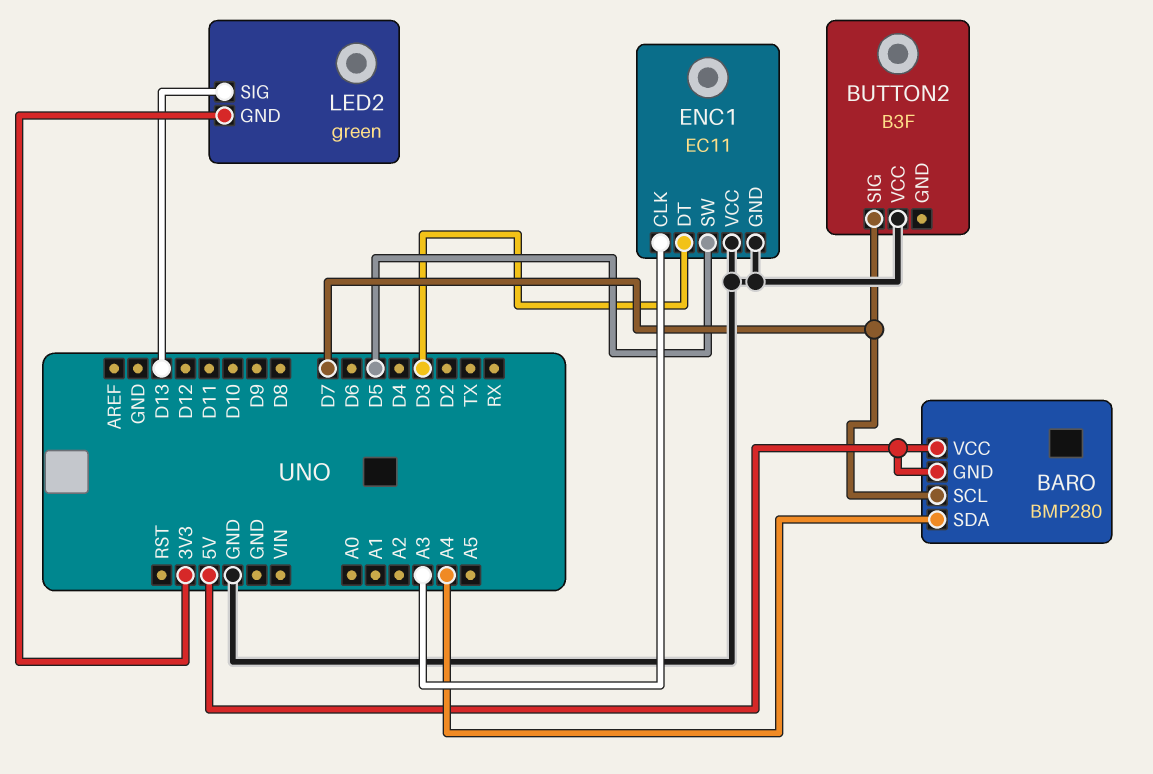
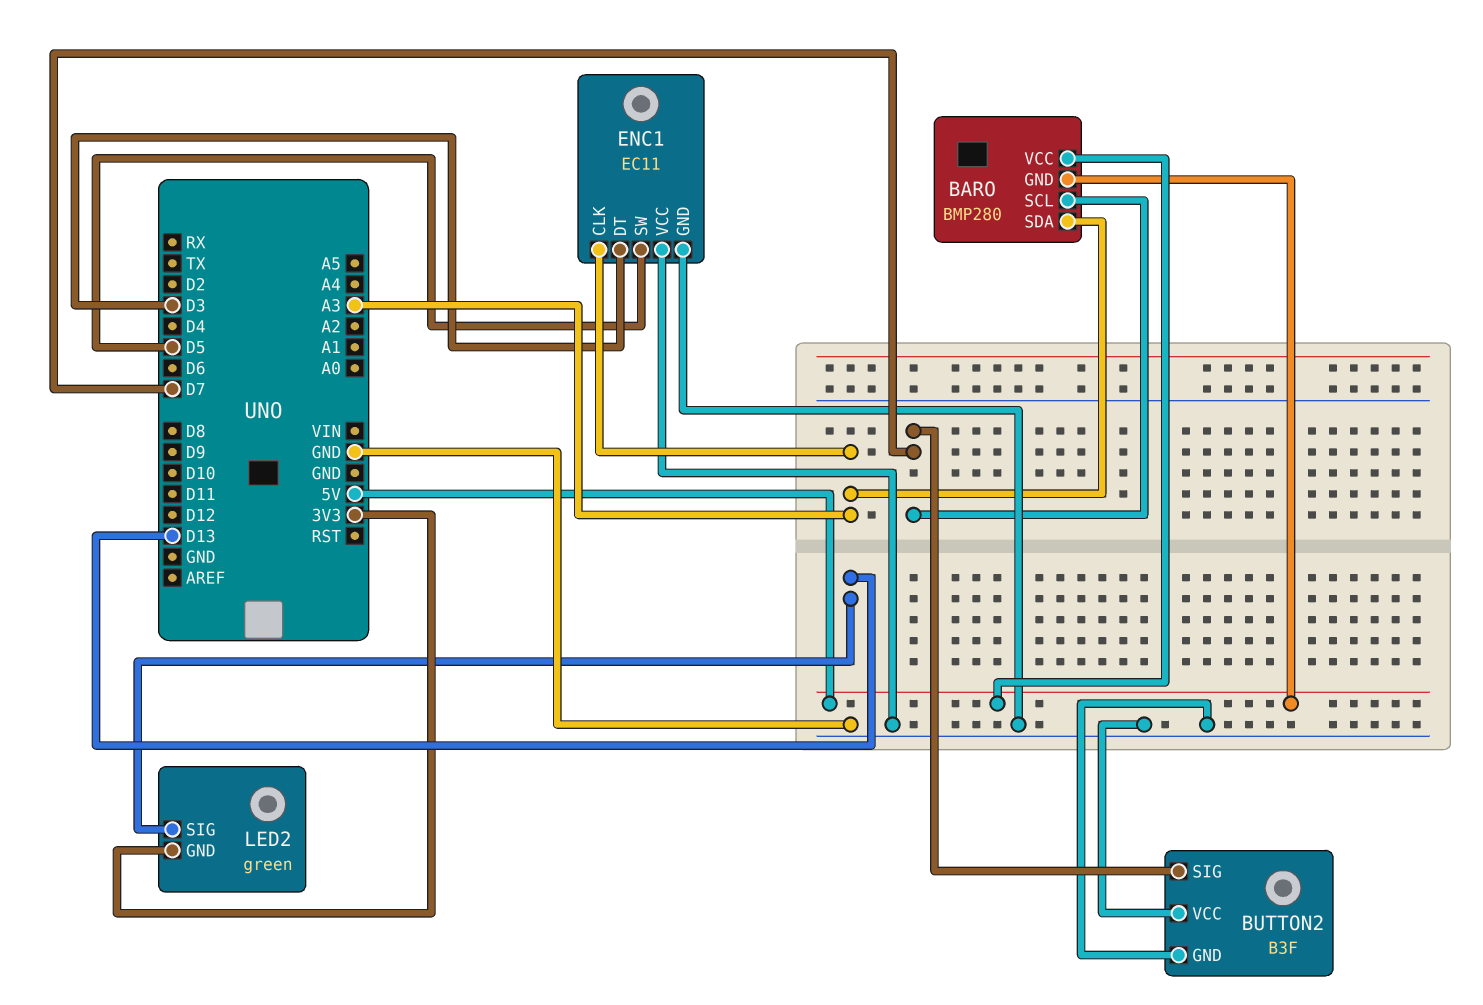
BARO pin SDA: A4 -> A3
BUTTON2 pin GND: none -> GND

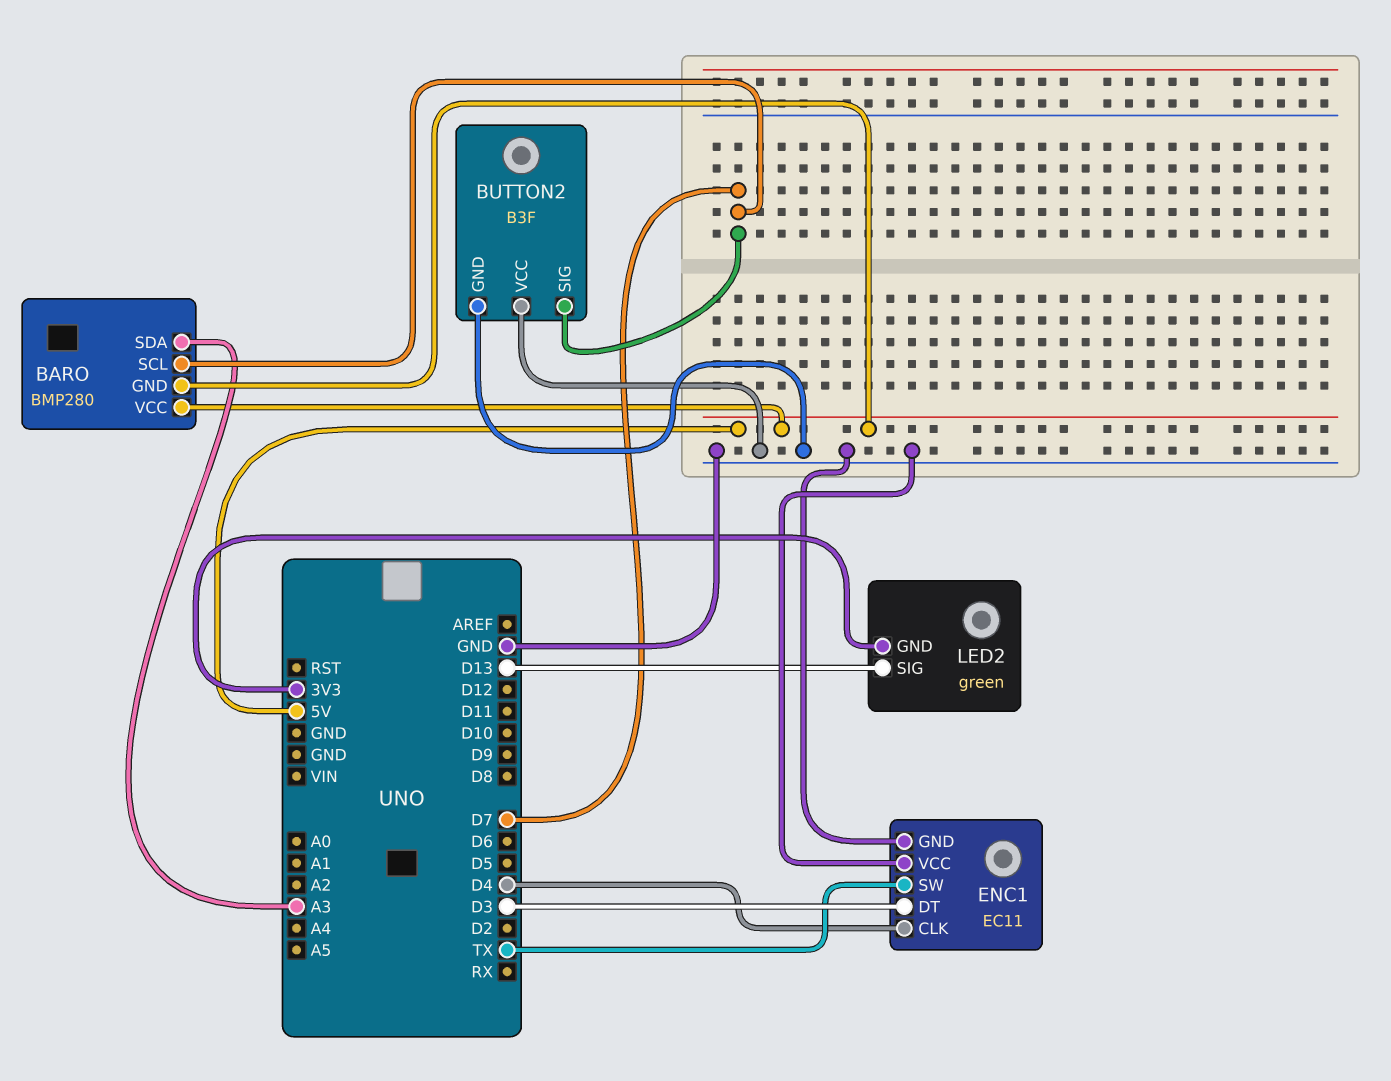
ENC1 pin CLK: A3 -> D4
ENC1 pin SW: D5 -> TX

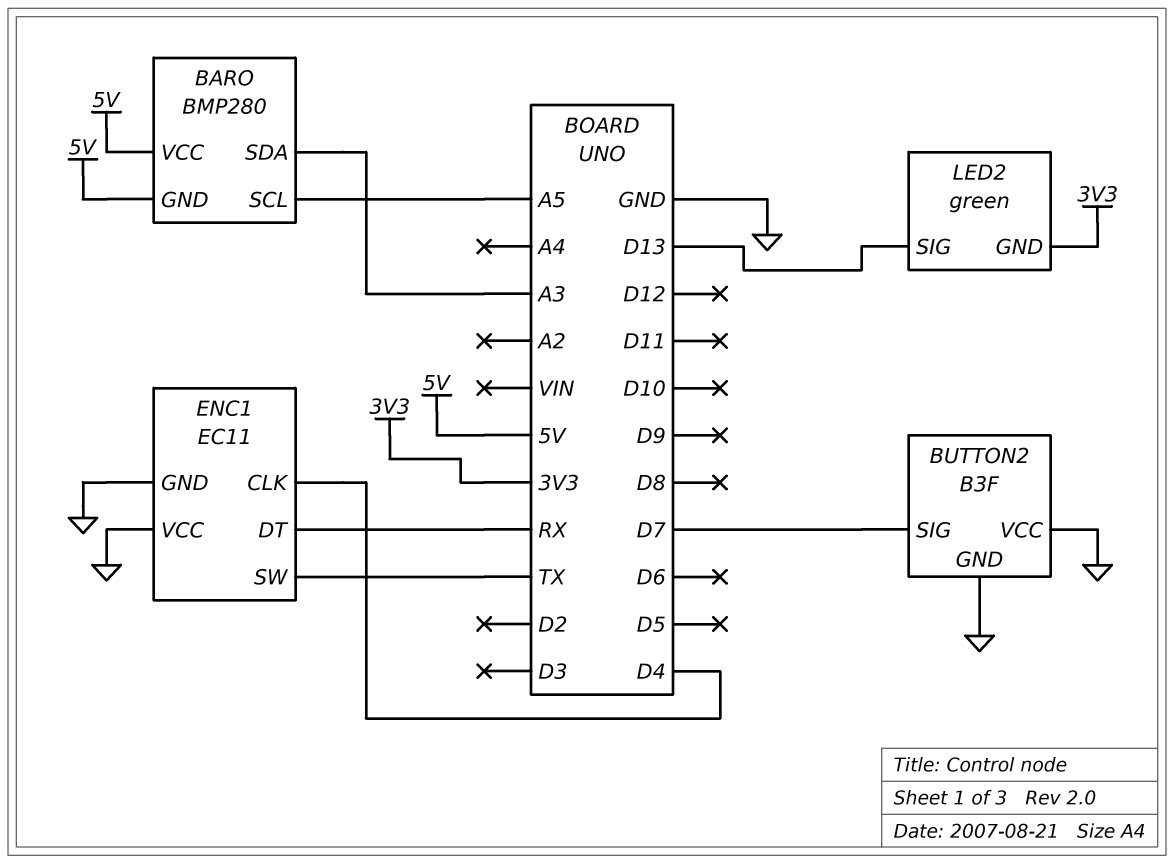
BARO pin SCL: D7 -> A5
ENC1 pin DT: D3 -> RX

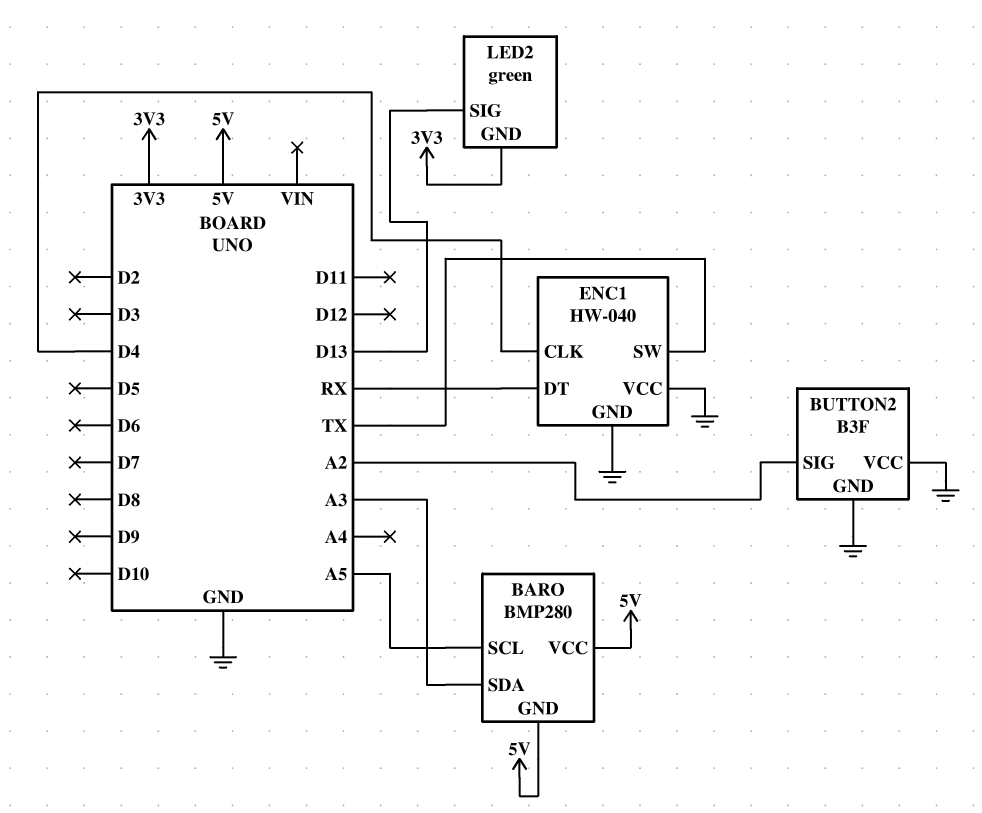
BUTTON2 pin SIG: D7 -> A2
ENC1: EC11 -> HW-040

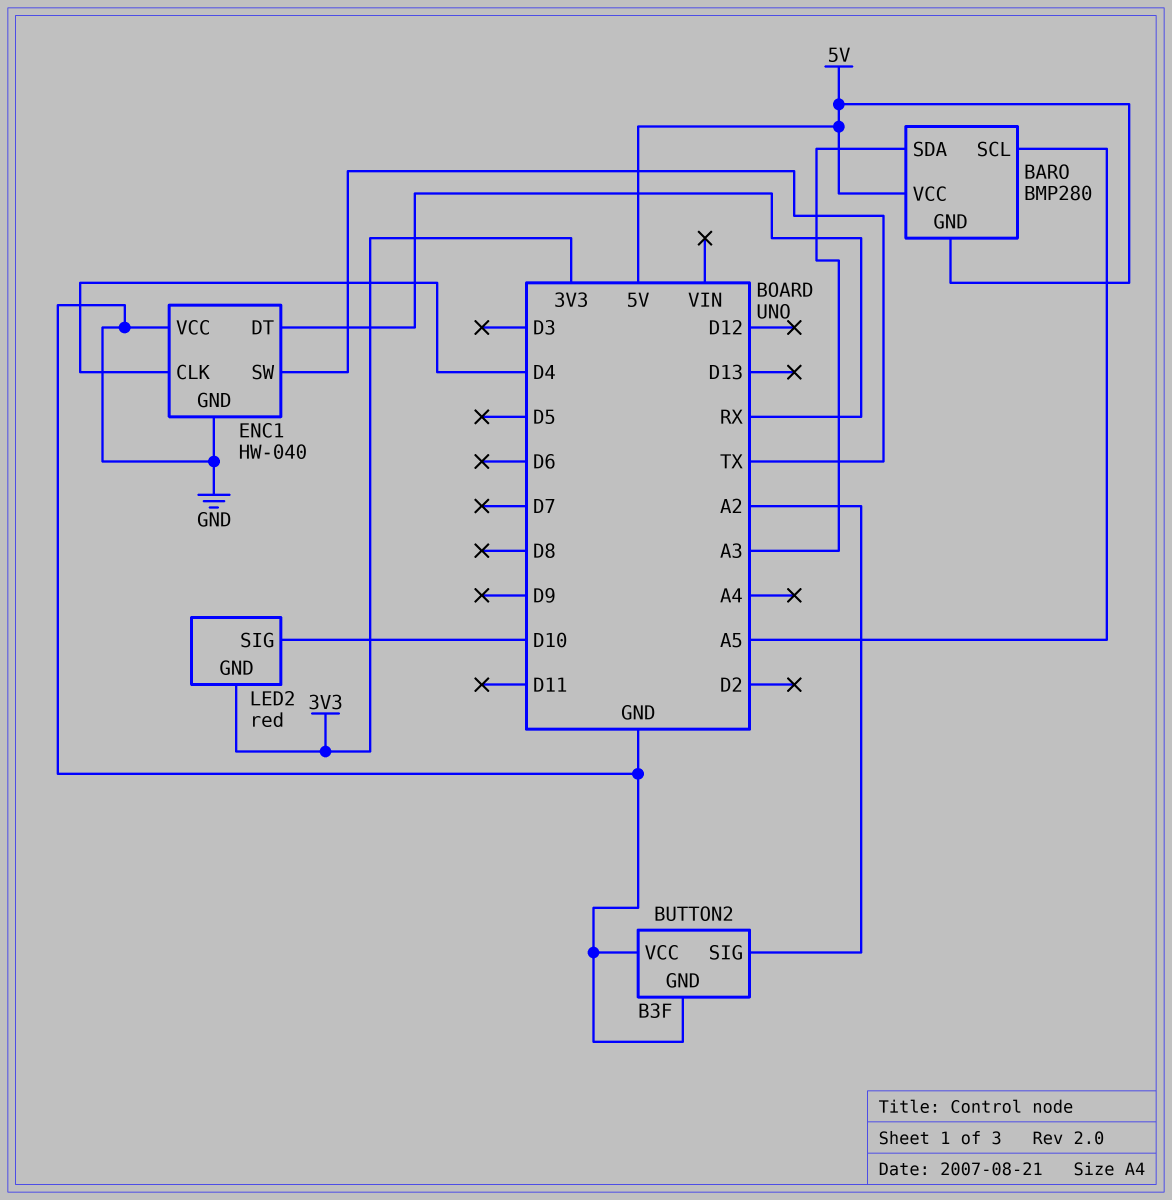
LED2: green -> red
LED2 pin SIG: D13 -> D10

